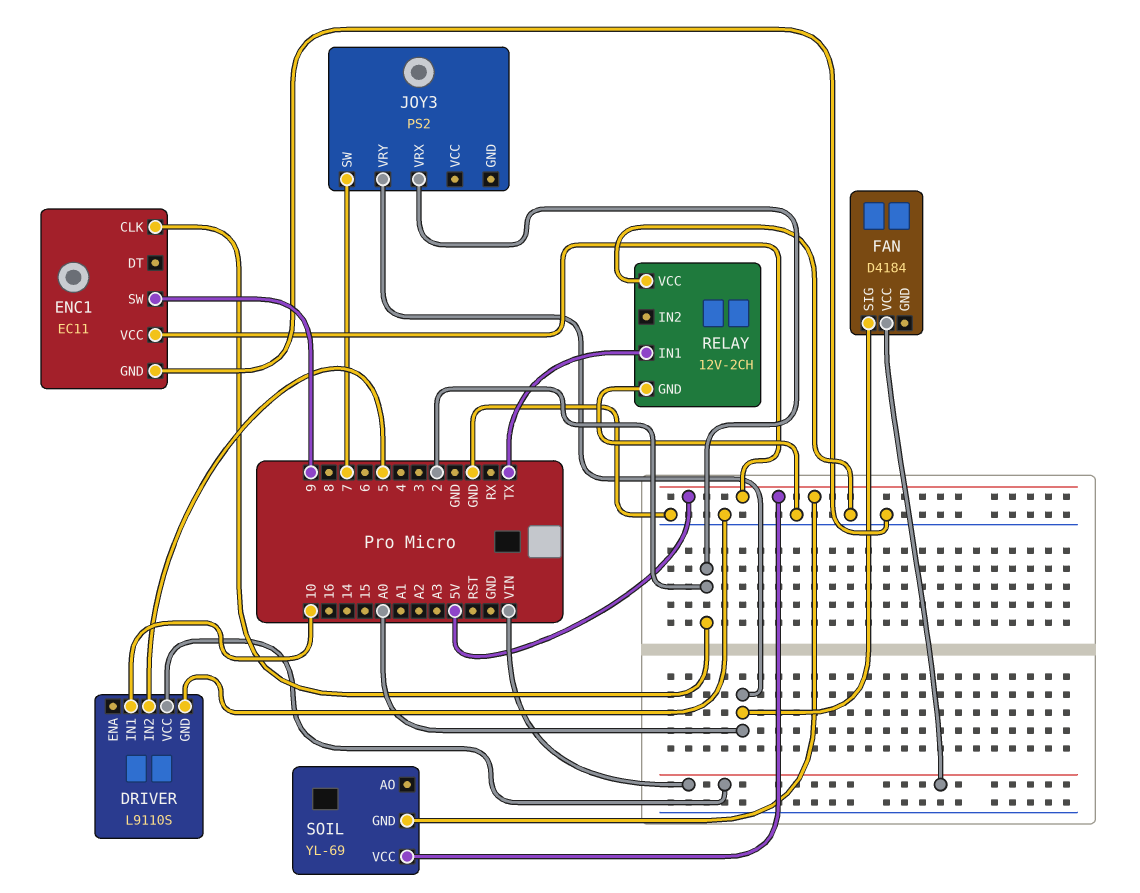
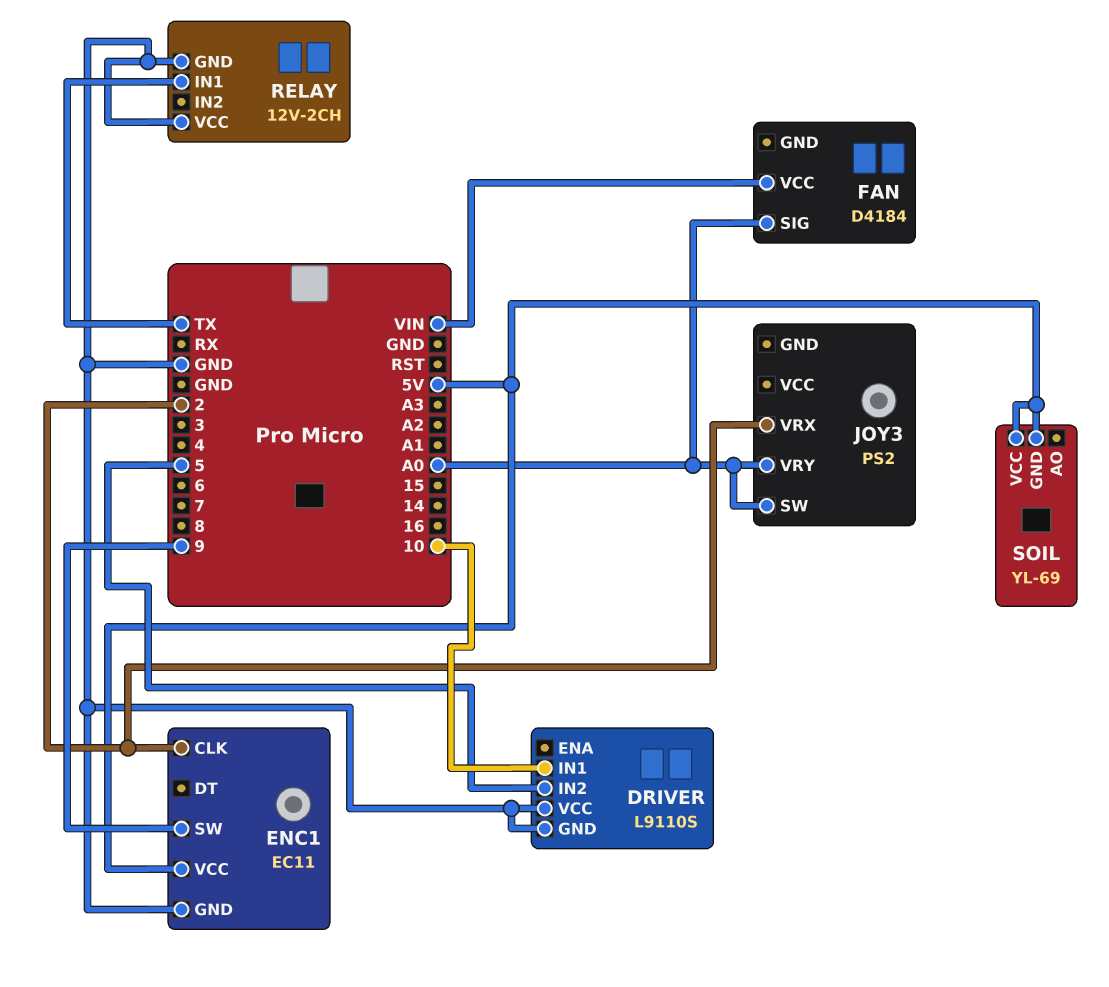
DRIVER pin VCC: VIN -> GND
JOY3 pin SW: 7 -> A0

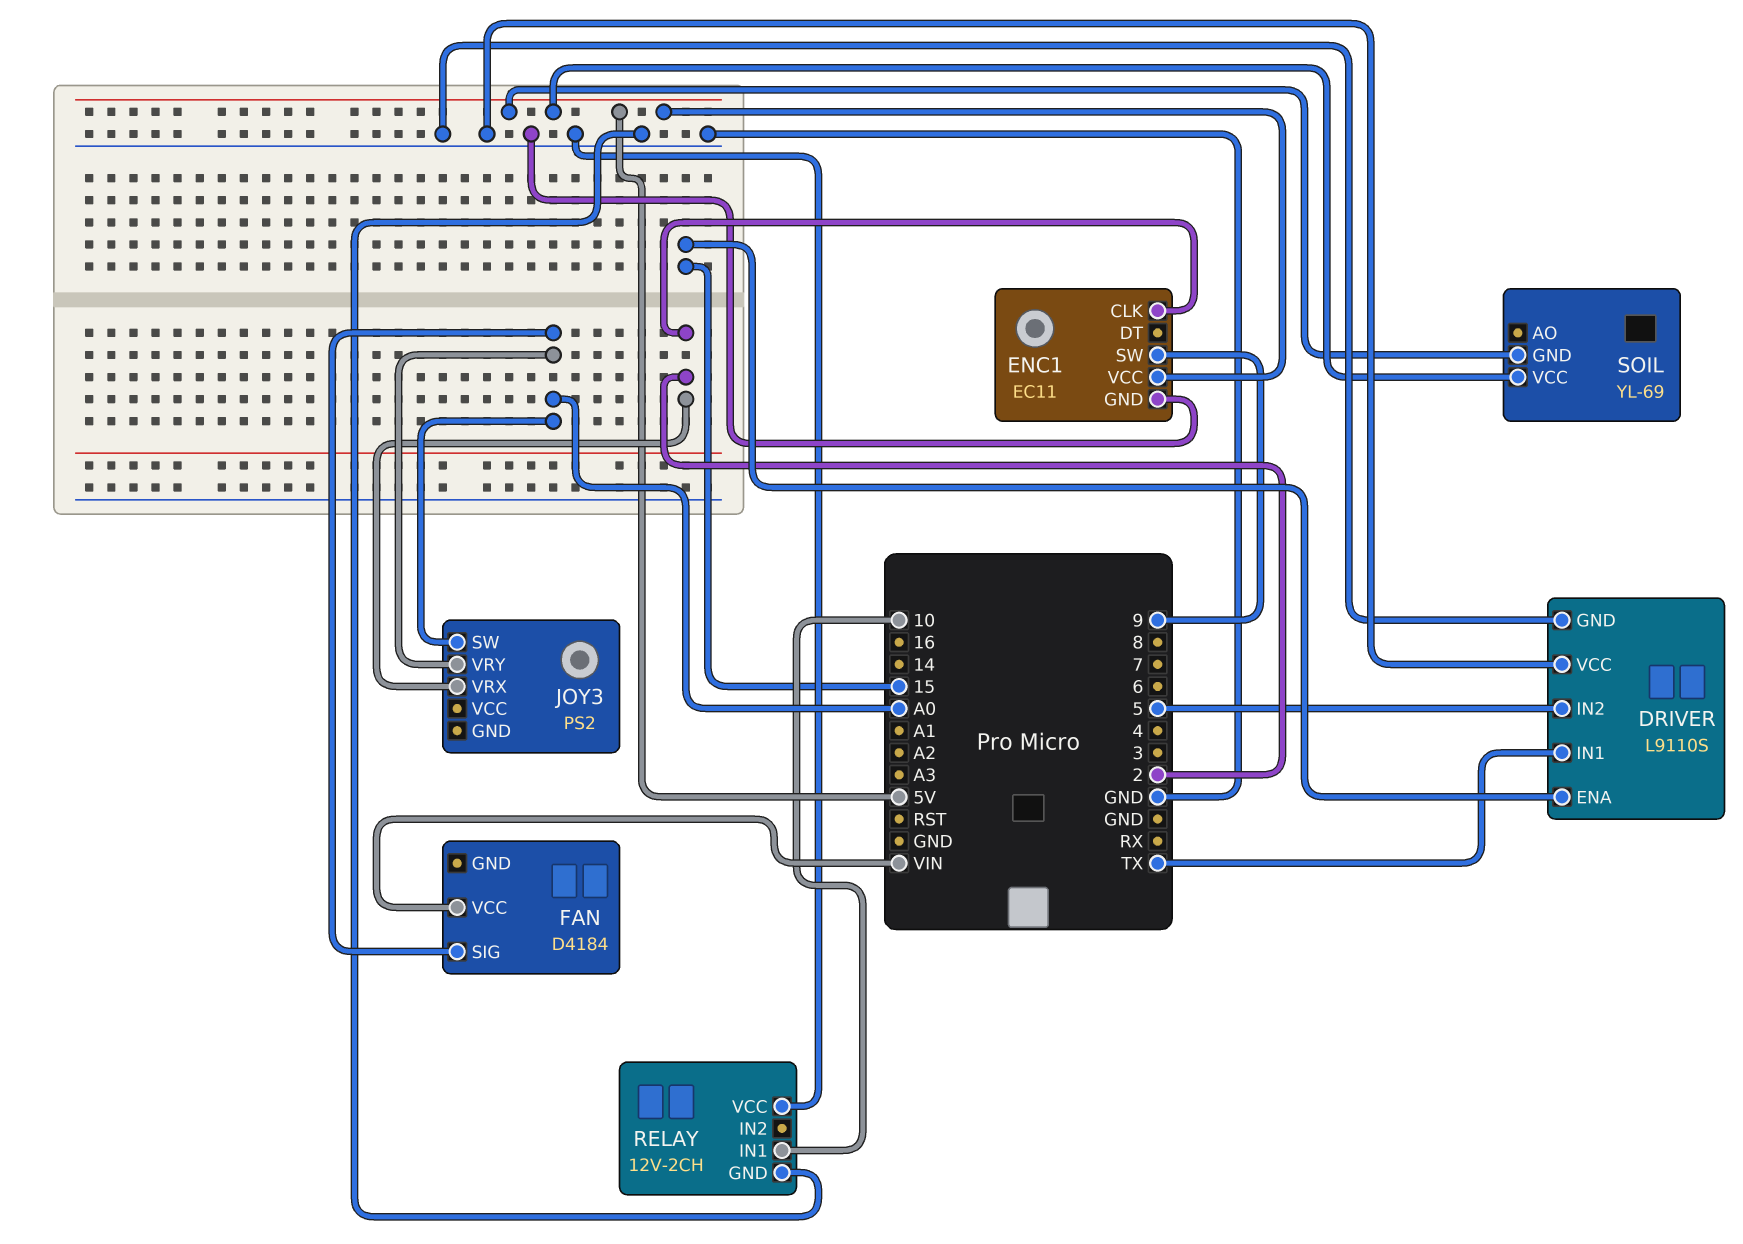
DRIVER pin ENA: none -> 15
DRIVER pin IN1: 10 -> TX
RELAY pin IN1: TX -> 10

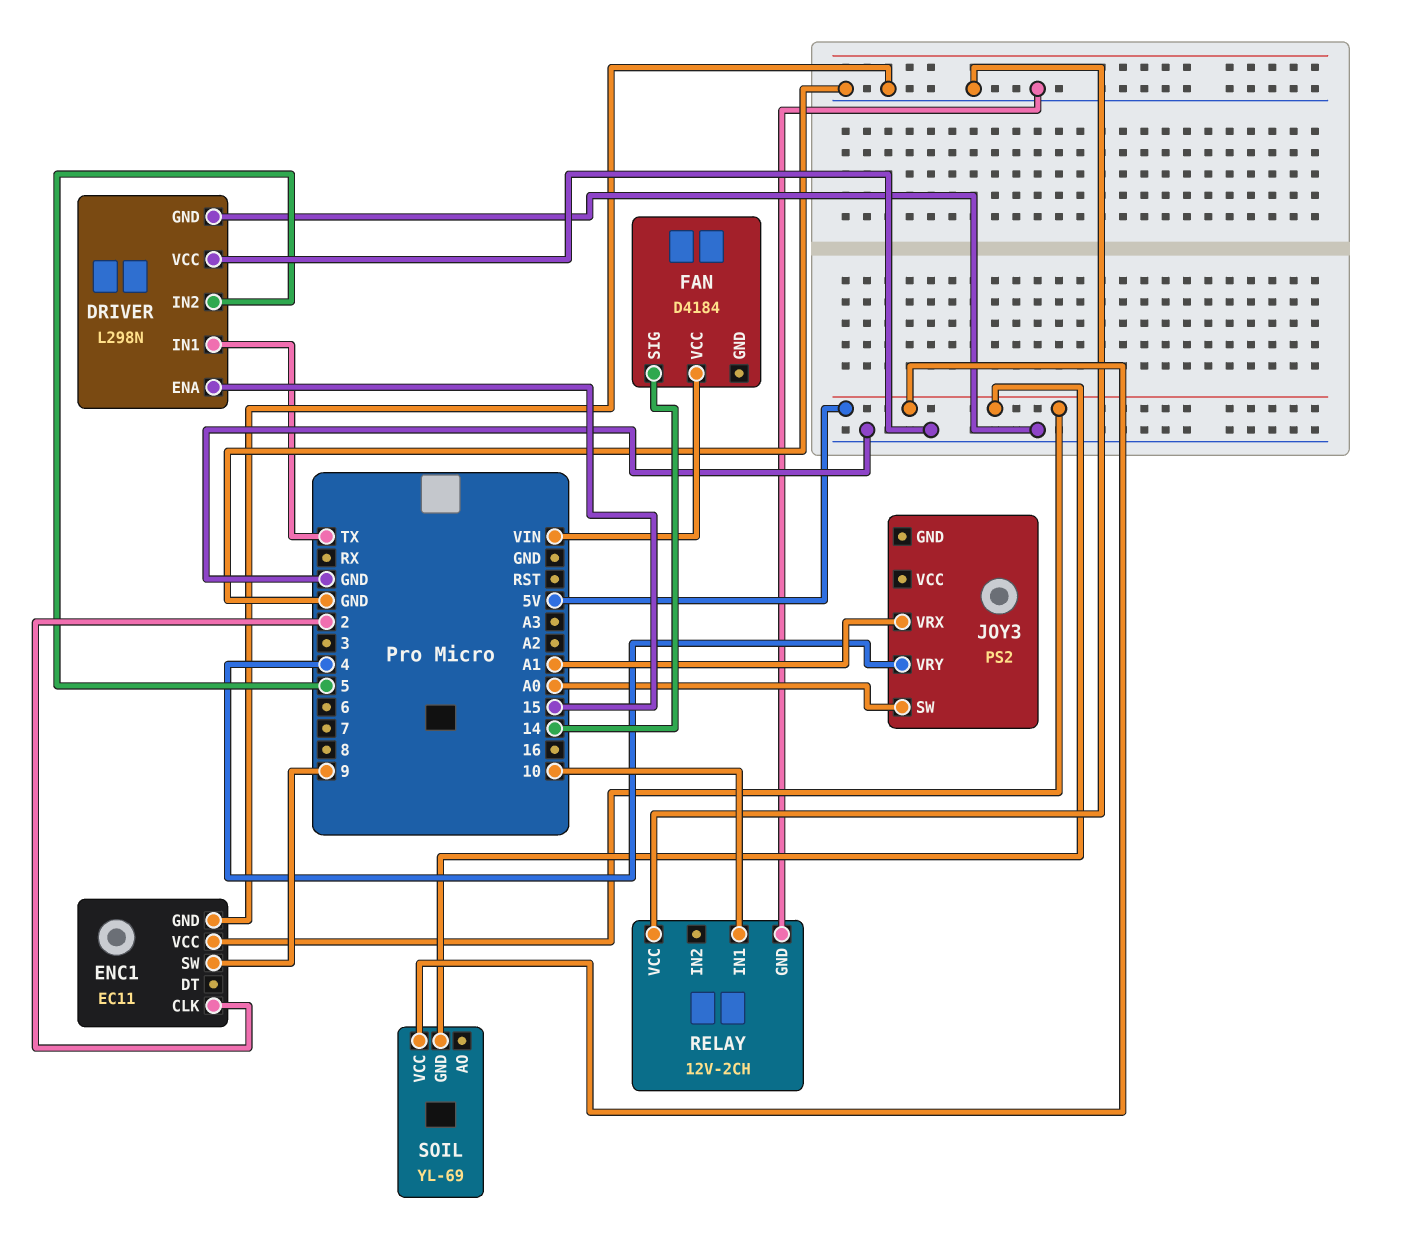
DRIVER: L9110S -> L298N
FAN pin SIG: A0 -> 14
JOY3 pin VRX: 2 -> A1
JOY3 pin VRY: A0 -> 4

